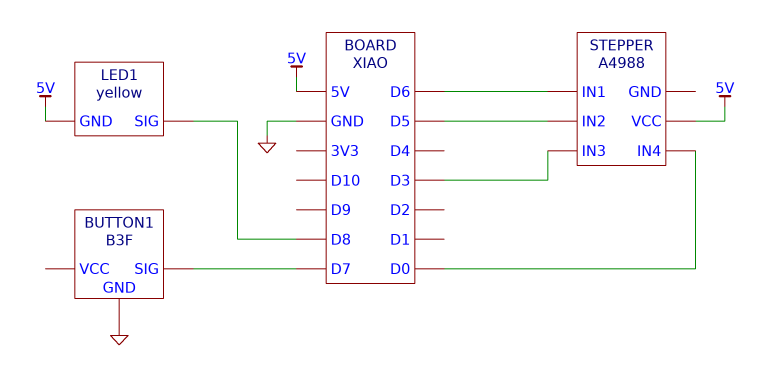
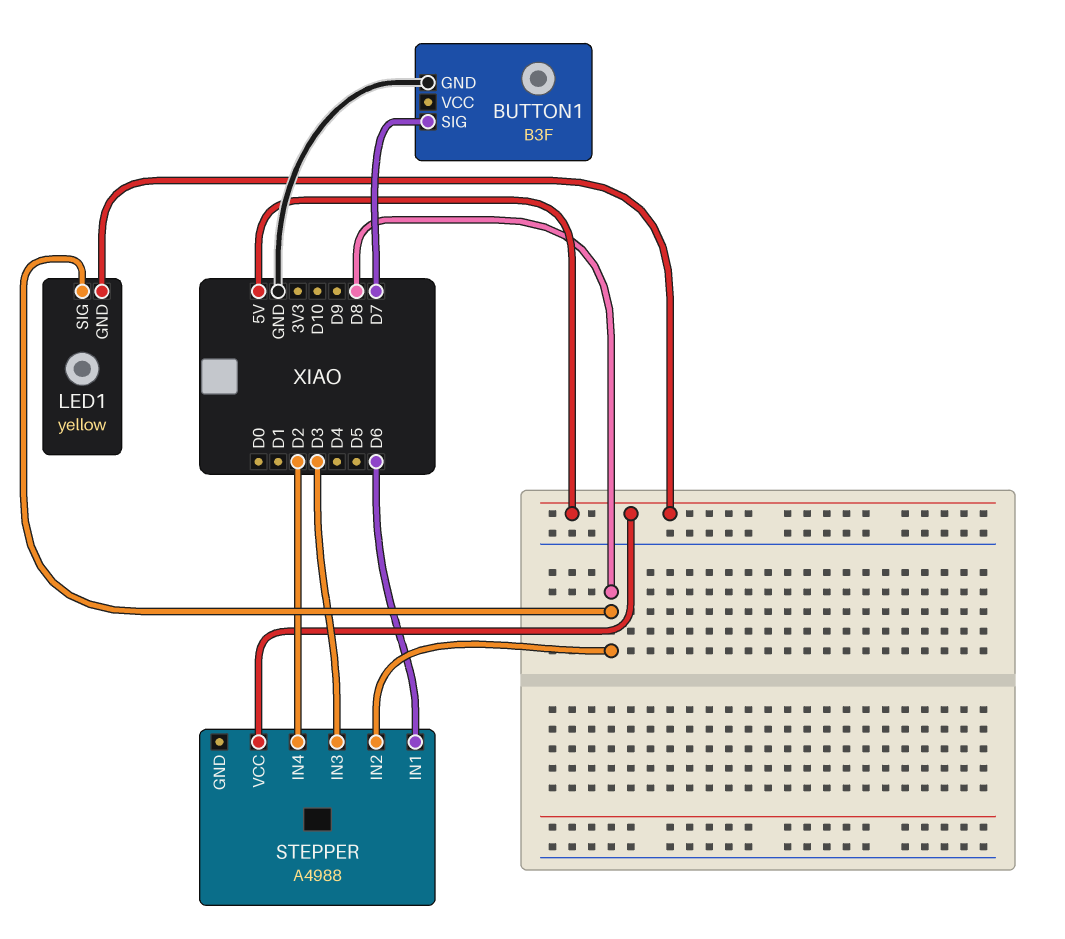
STEPPER pin IN2: D5 -> D8
STEPPER pin IN4: D0 -> D2

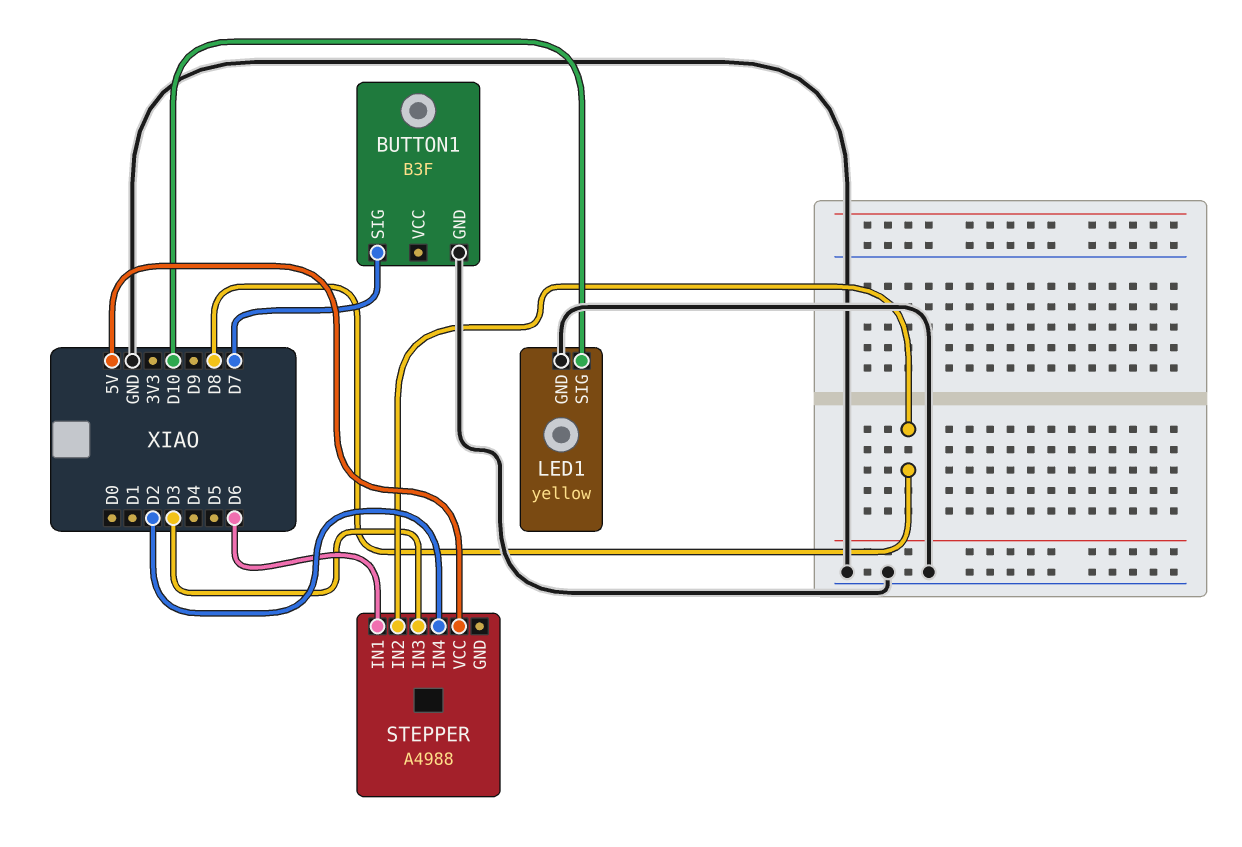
LED1 pin GND: 5V -> GND
LED1 pin SIG: D8 -> D10

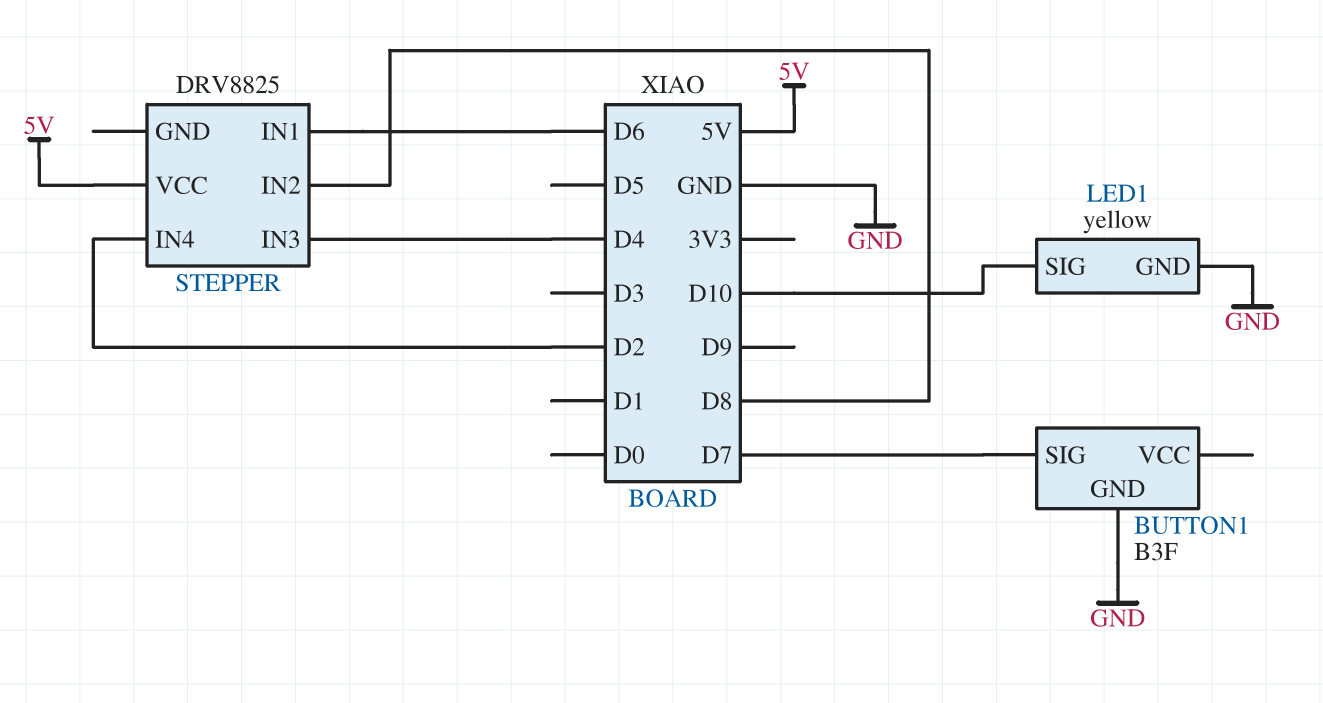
STEPPER: A4988 -> DRV8825
STEPPER pin IN3: D3 -> D4

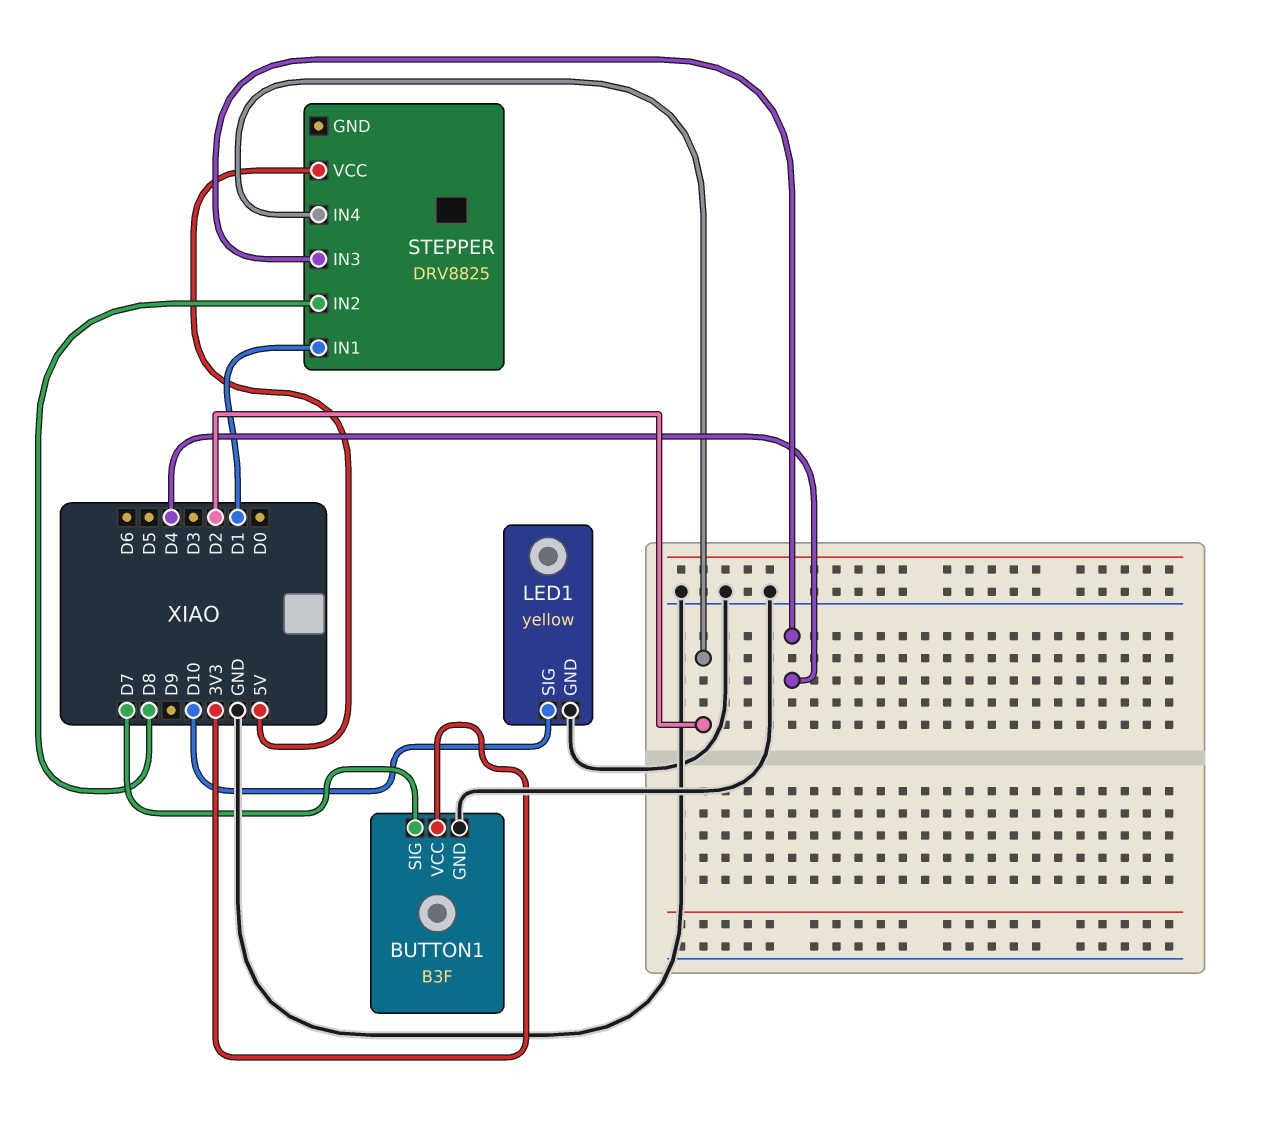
BUTTON1 pin VCC: none -> 3V3
STEPPER pin IN1: D6 -> D1

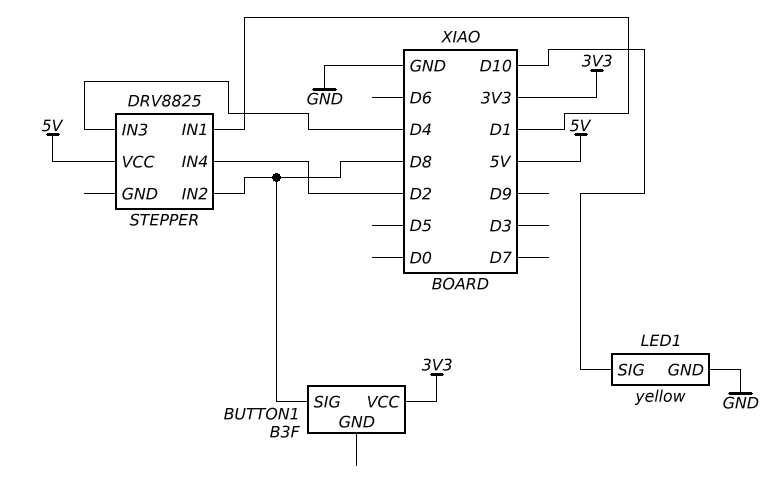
BUTTON1 pin GND: GND -> none
BUTTON1 pin SIG: D7 -> D8

